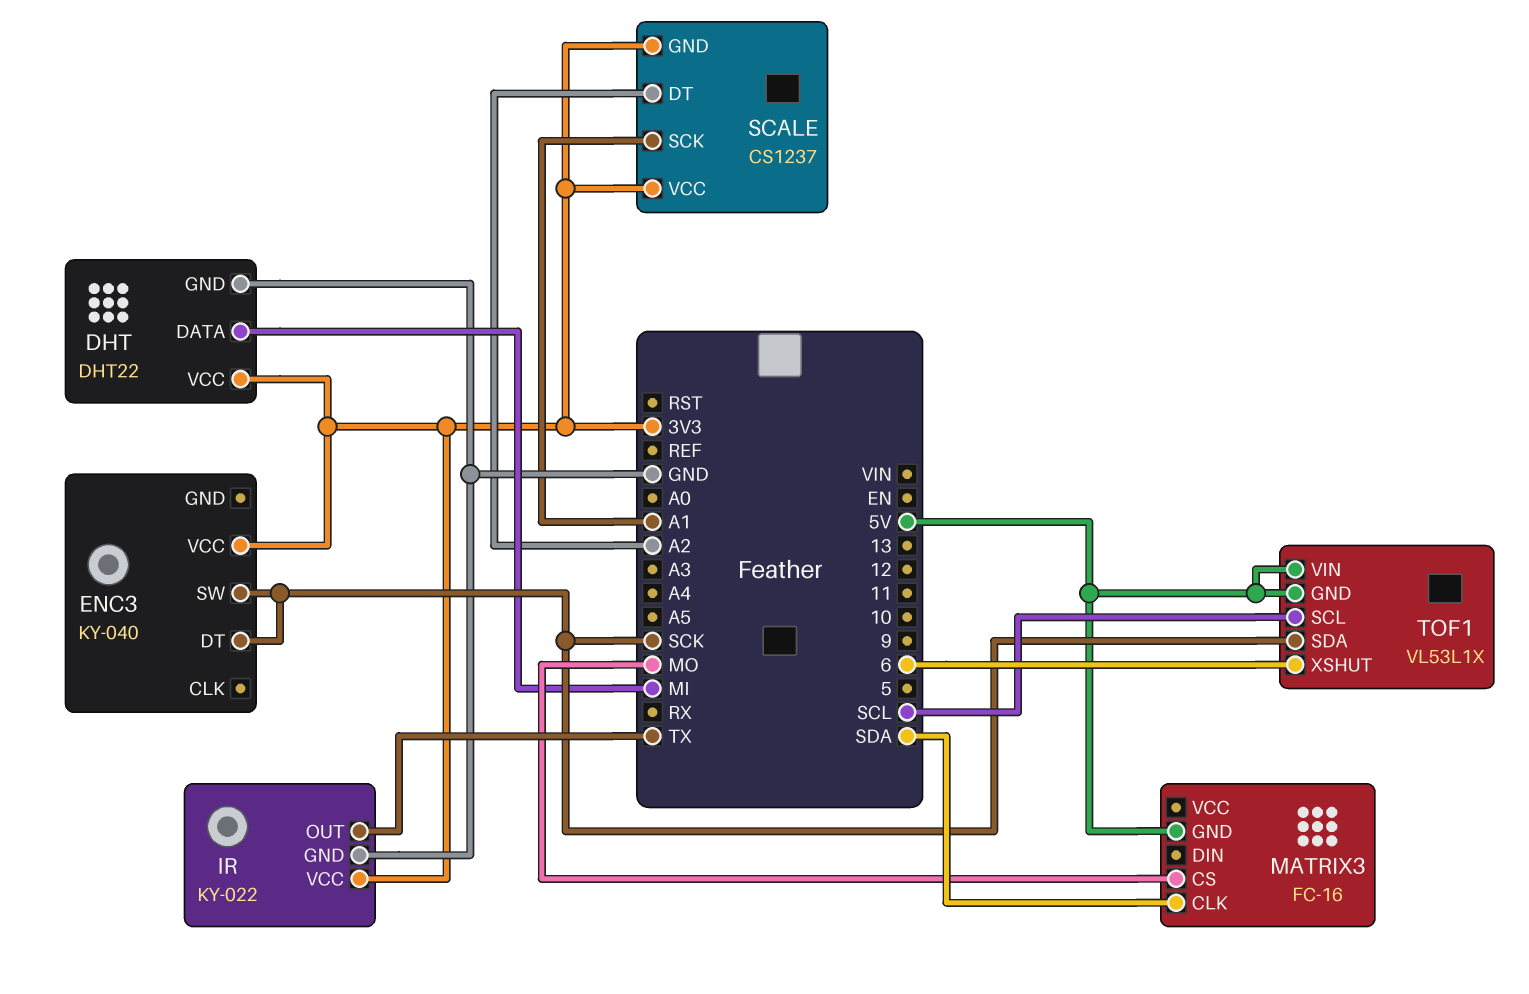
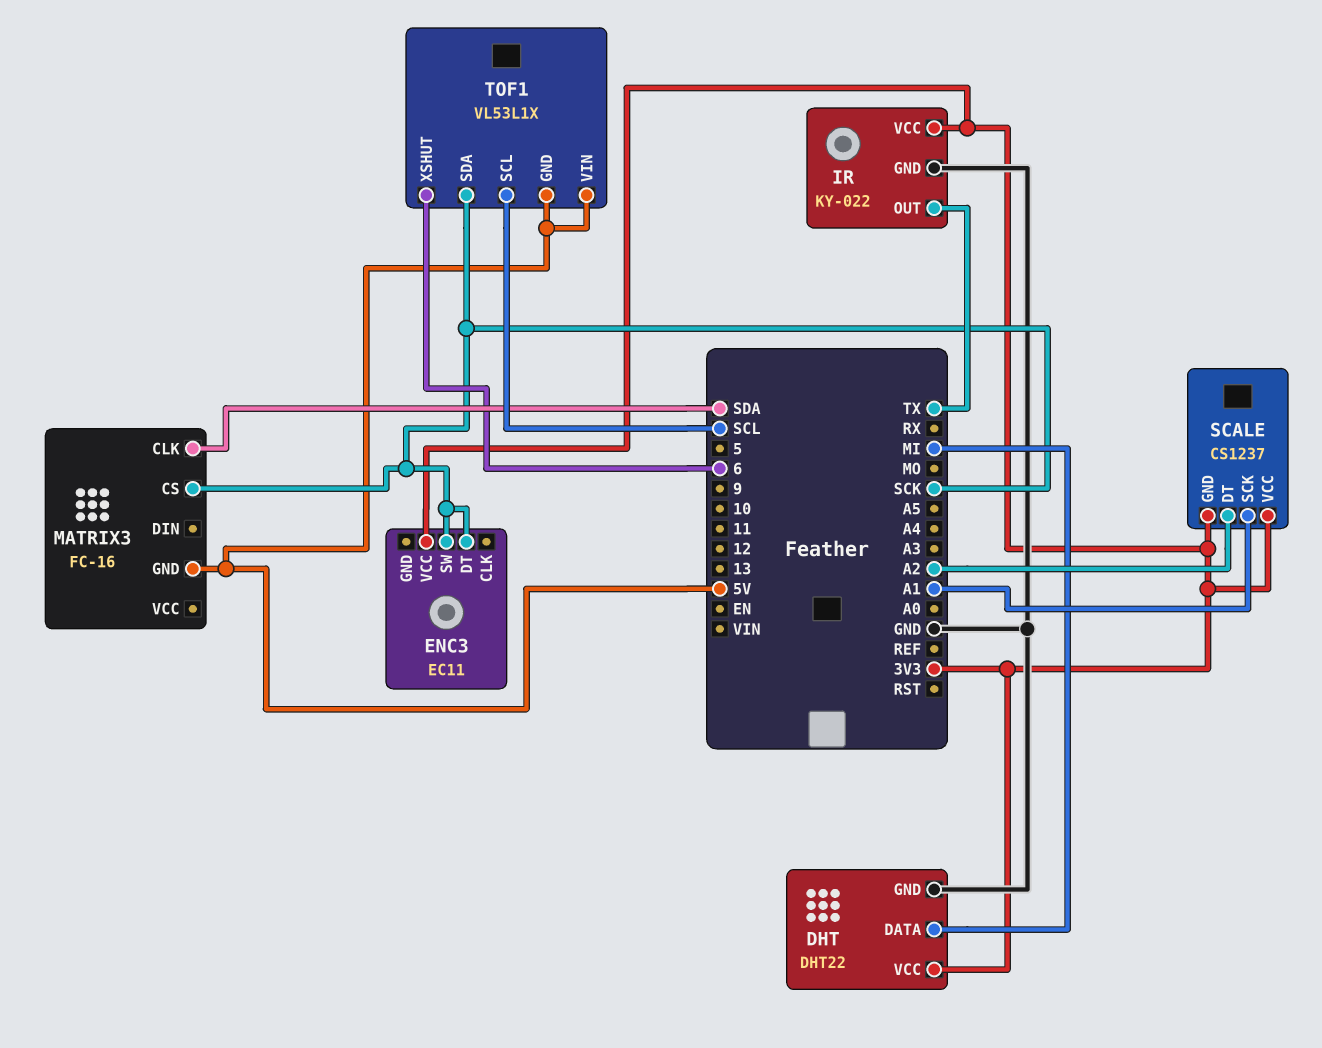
ENC3: KY-040 -> EC11
MATRIX3 pin CS: MO -> SCK

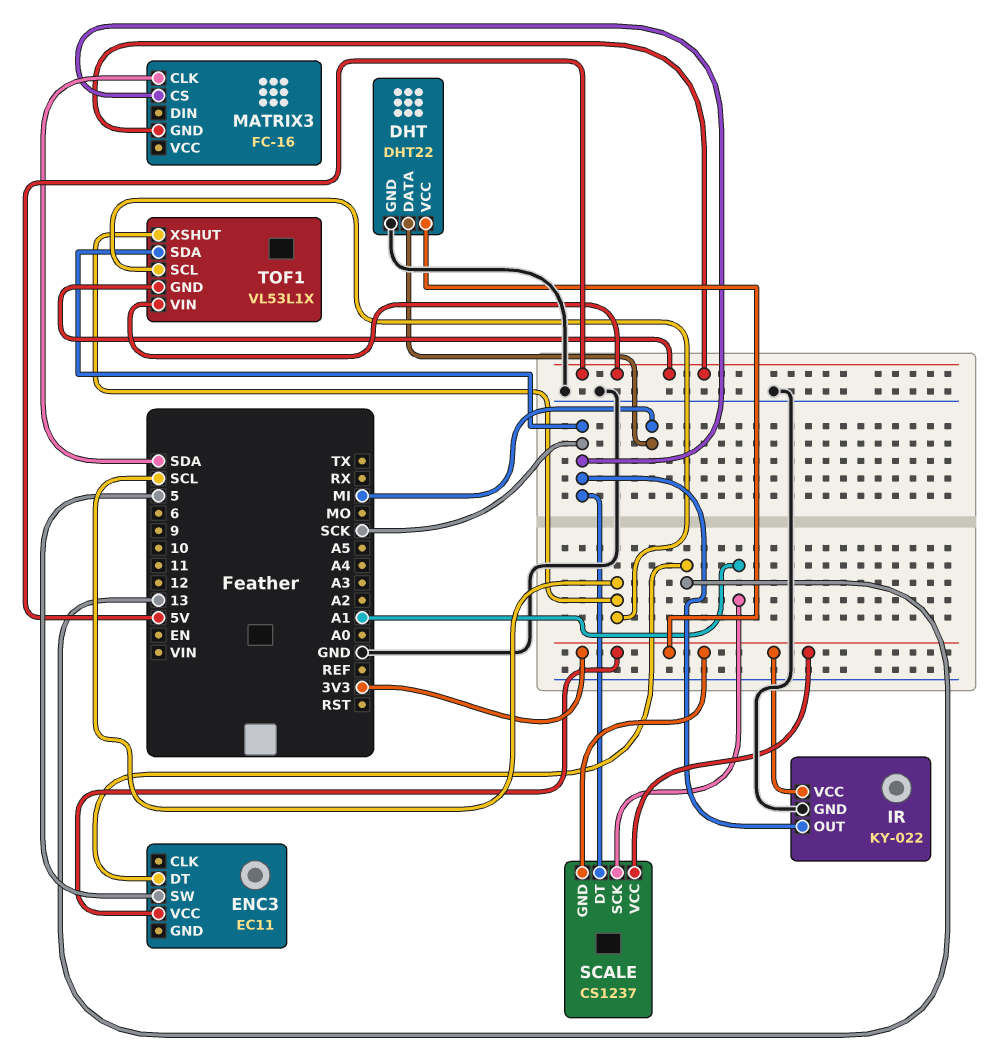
ENC3 pin DT: SCK -> 13
ENC3 pin SW: SCK -> 5
IR pin OUT: TX -> SCK
SCALE pin DT: A2 -> SCK
TOF1 pin XSHUT: 6 -> SCL

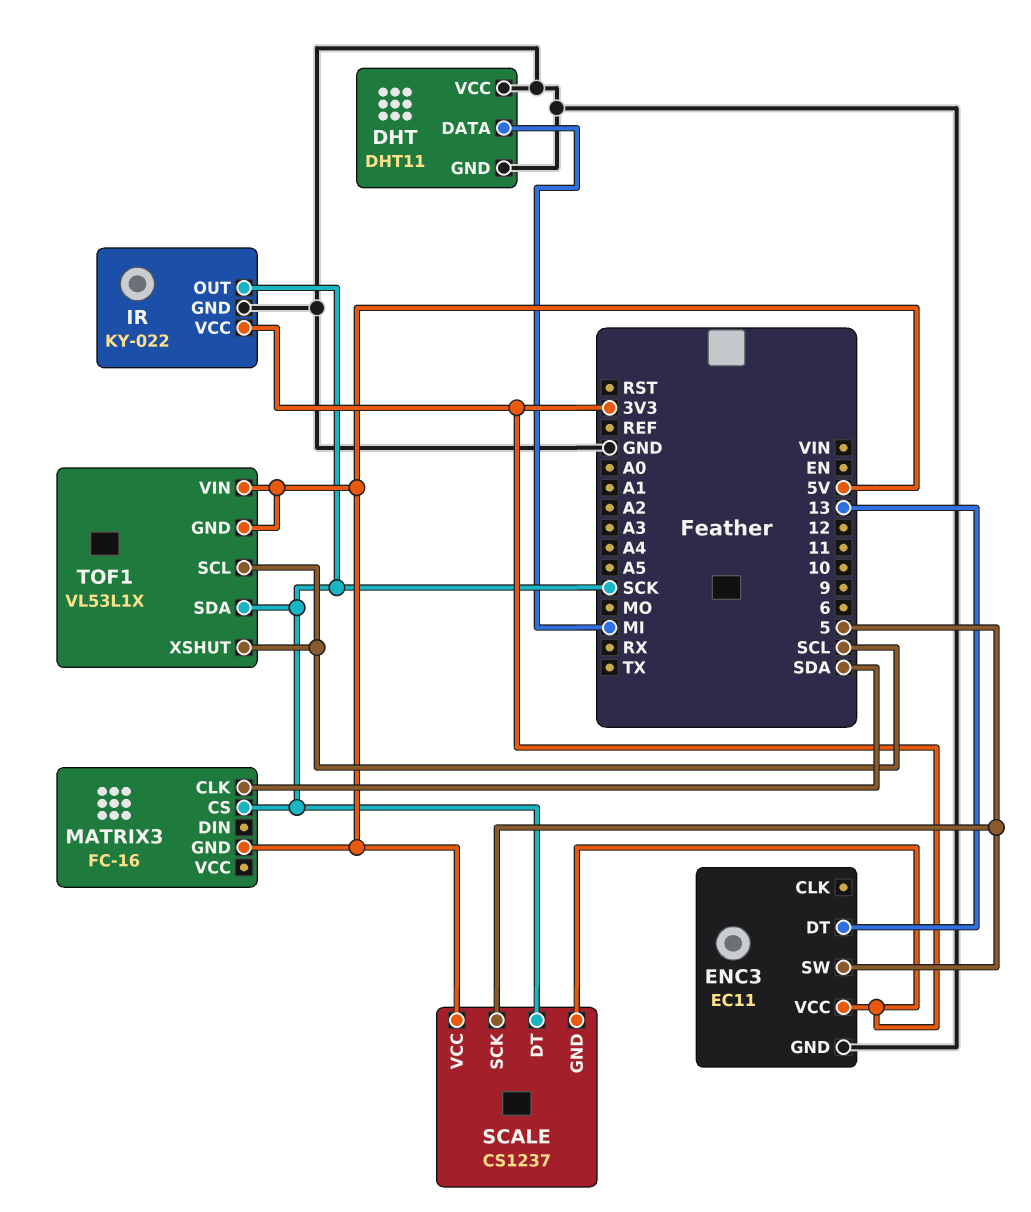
DHT: DHT22 -> DHT11
DHT pin VCC: 3V3 -> GND
ENC3 pin GND: none -> GND
SCALE pin SCK: A1 -> 5
SCALE pin VCC: 3V3 -> 5V

